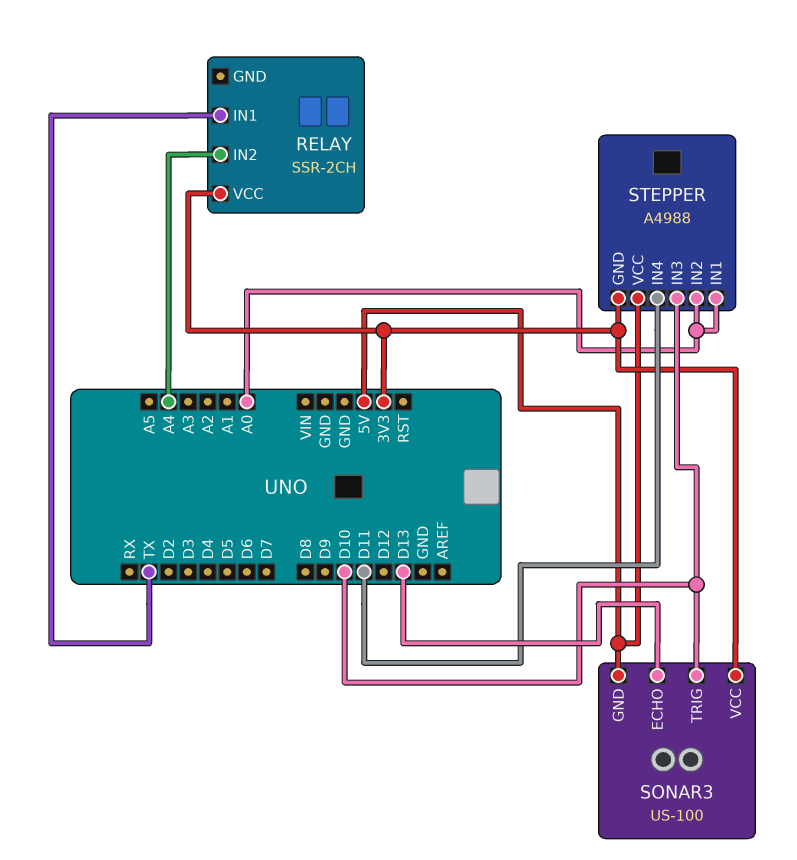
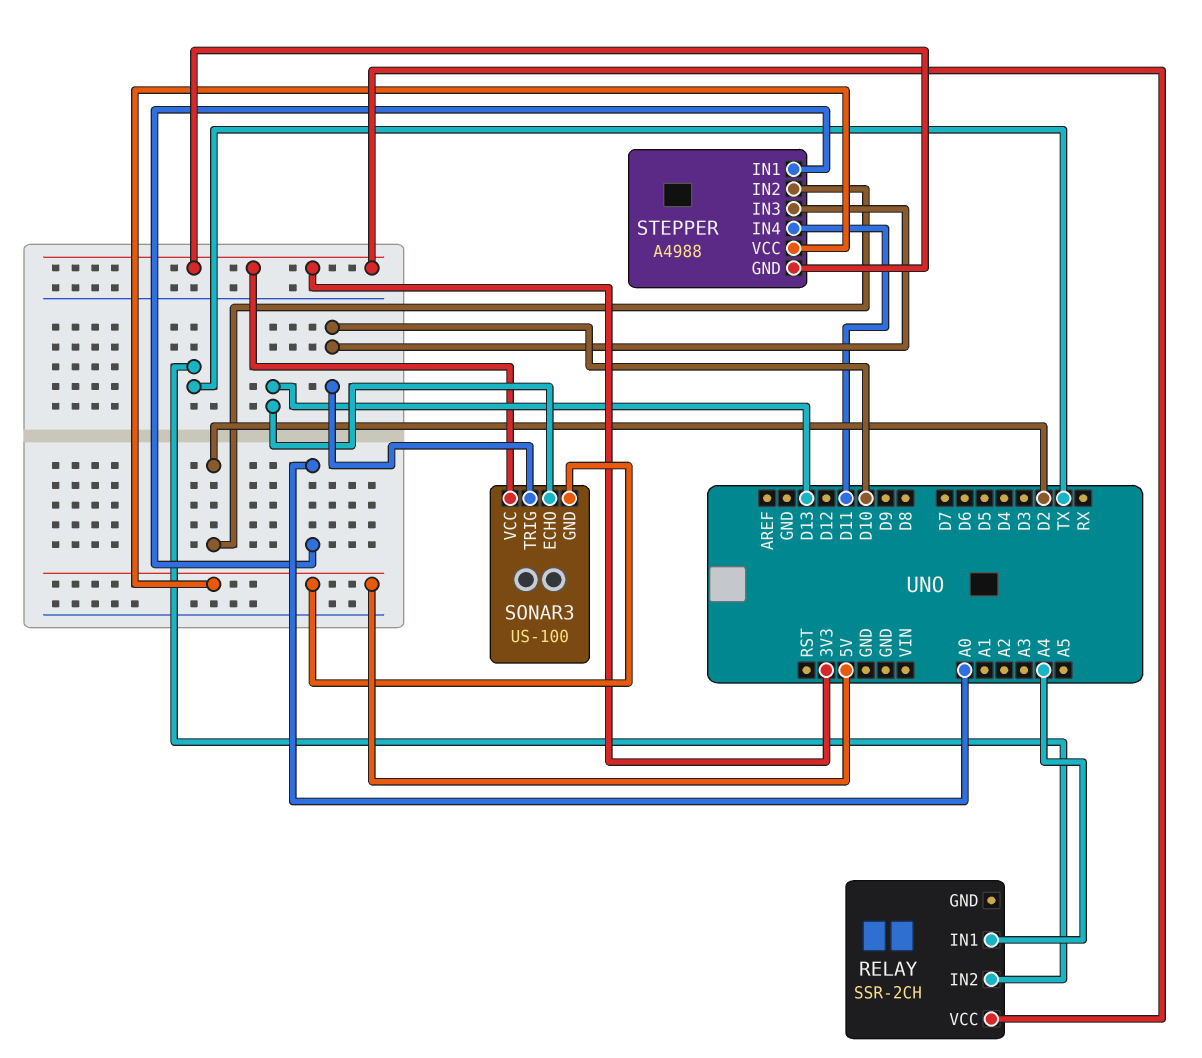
RELAY pin IN1: TX -> A4
RELAY pin IN2: A4 -> TX
STEPPER pin IN2: A0 -> D2

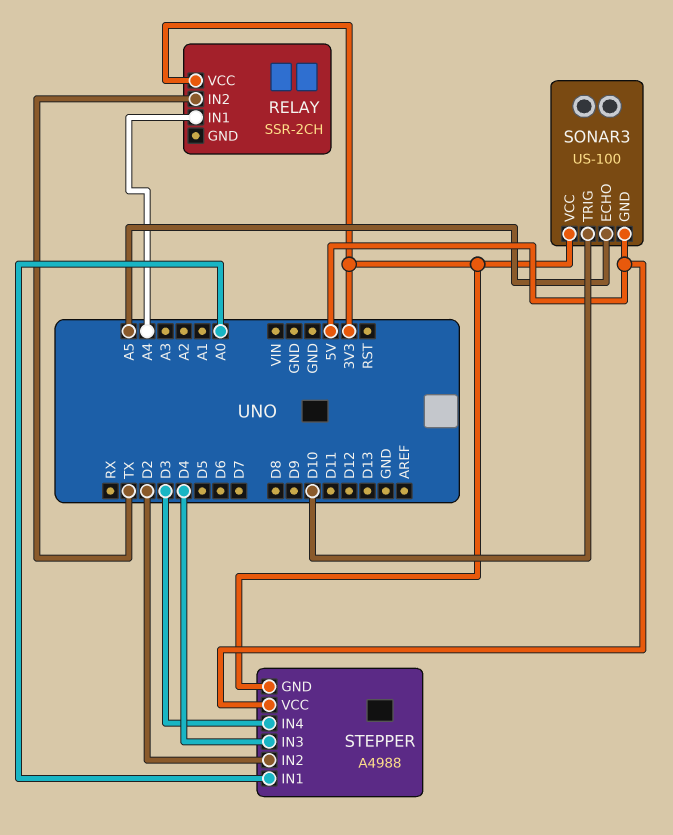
SONAR3 pin ECHO: D13 -> A5
STEPPER pin IN3: D10 -> D4
STEPPER pin IN4: D11 -> D3

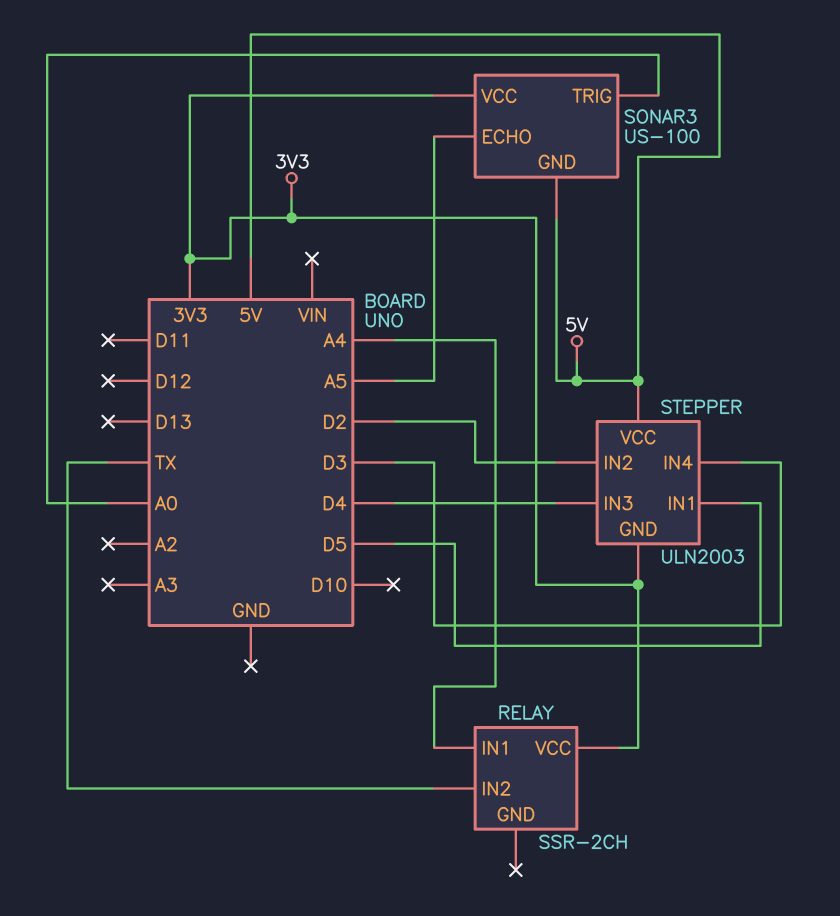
SONAR3 pin TRIG: D10 -> A0
STEPPER: A4988 -> ULN2003
STEPPER pin IN1: A0 -> D5

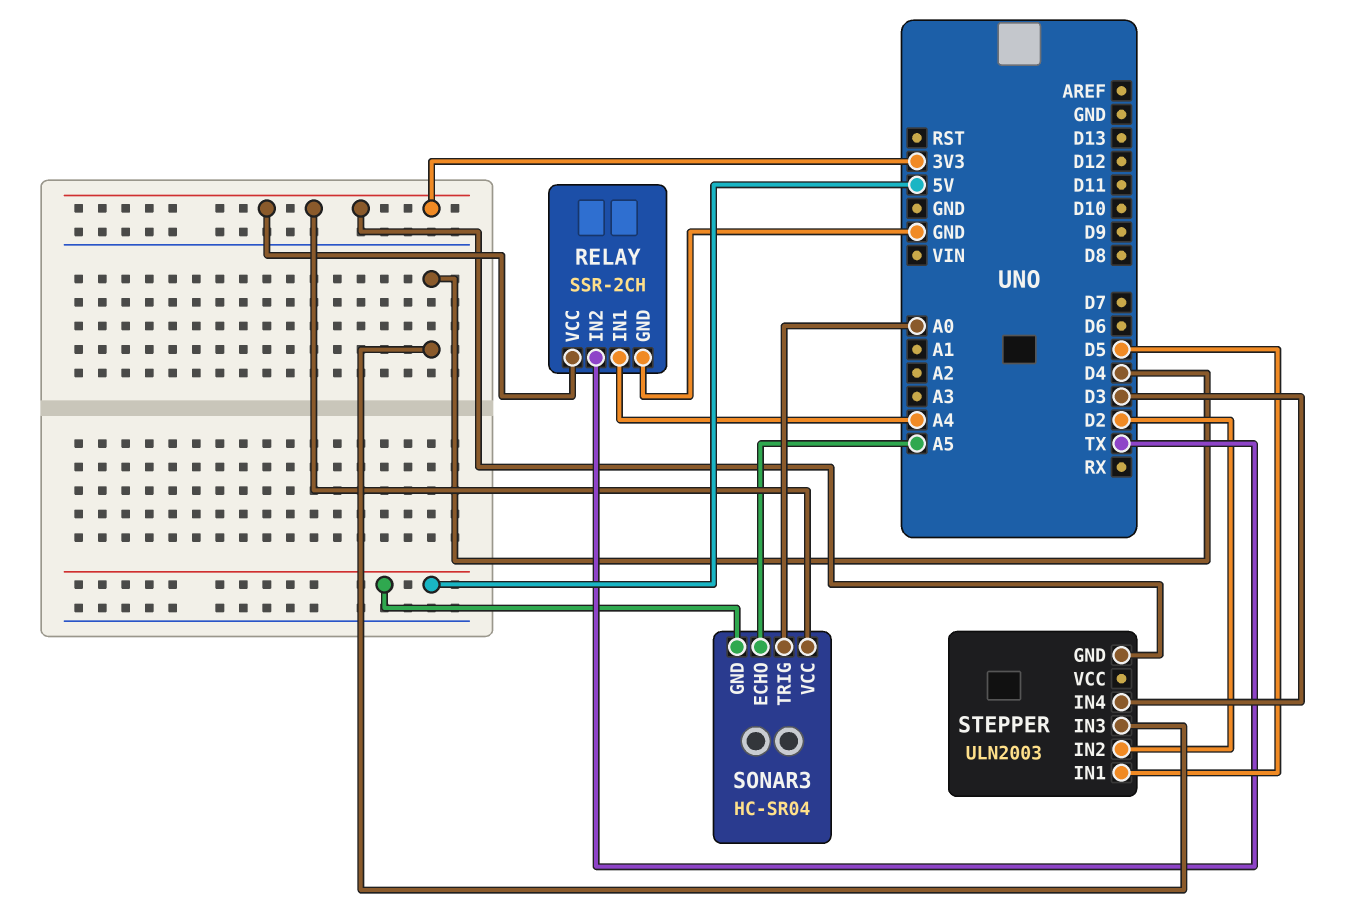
RELAY pin GND: none -> GND
SONAR3: US-100 -> HC-SR04
STEPPER pin VCC: 5V -> none

